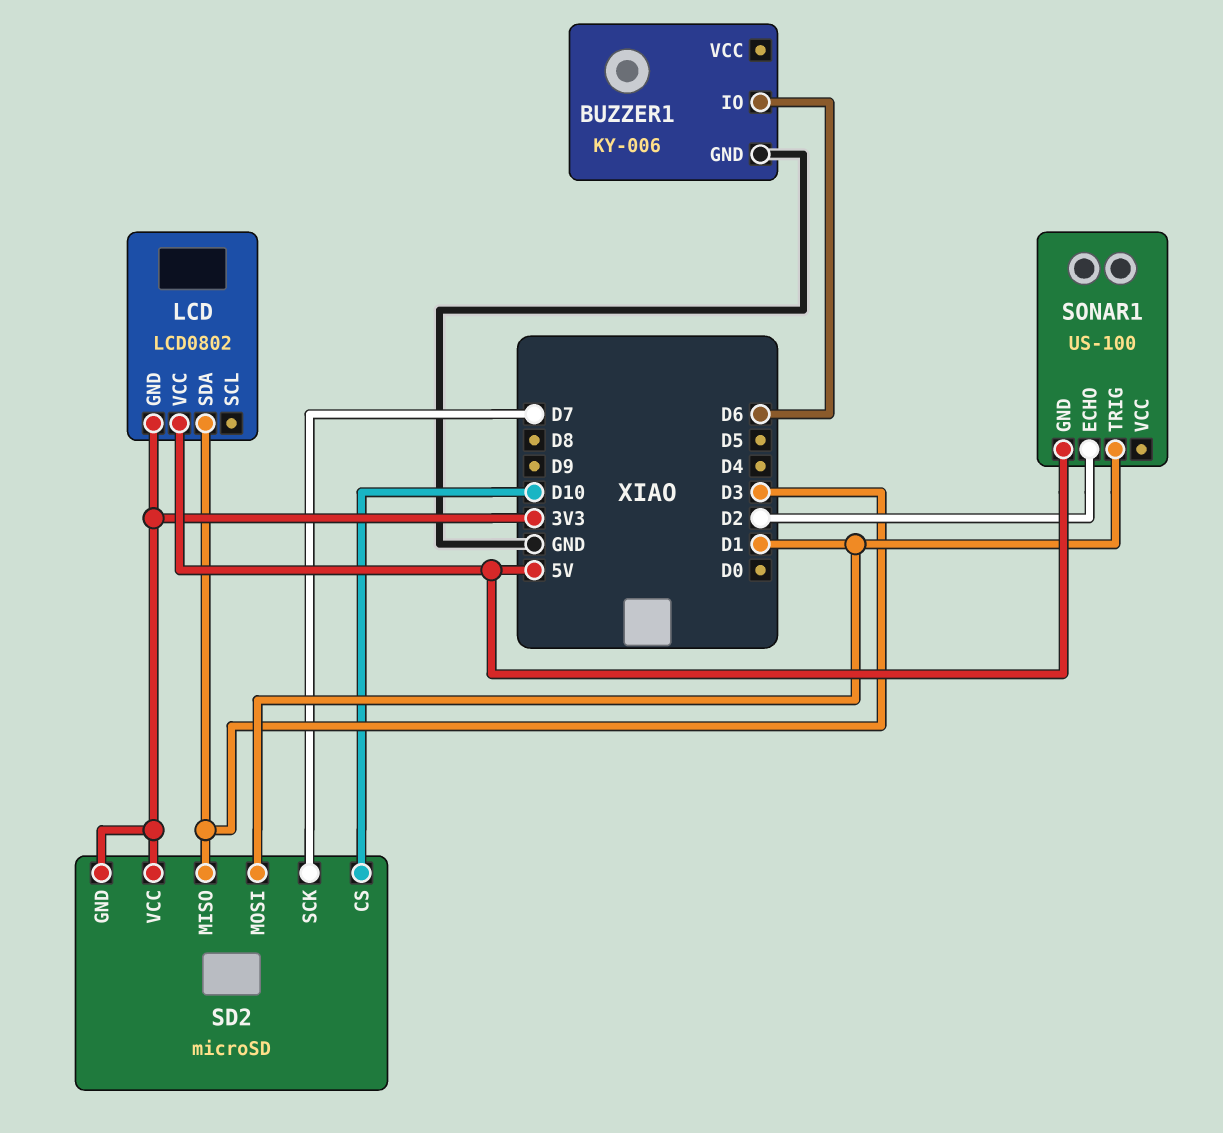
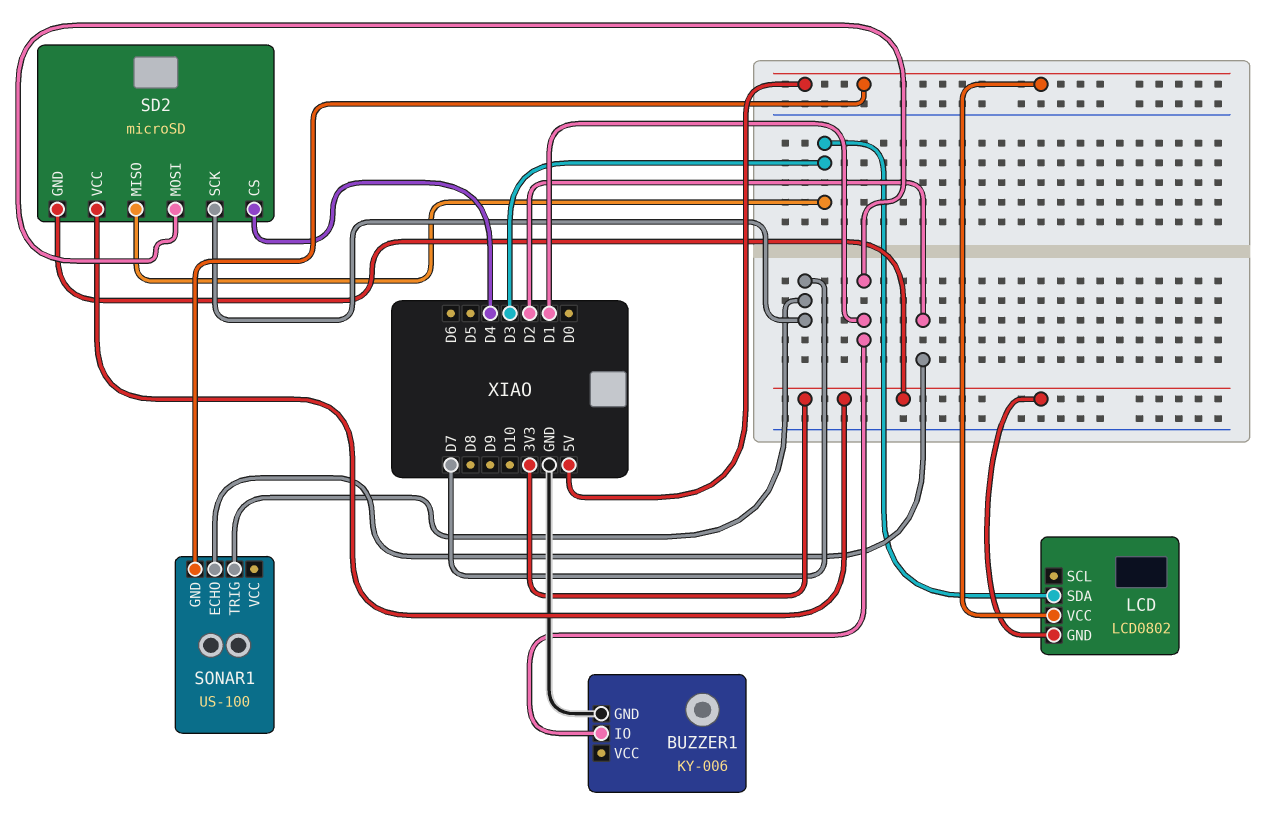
BUZZER1 pin IO: D6 -> D1
SD2 pin CS: D10 -> D4
SONAR1 pin TRIG: D1 -> D7

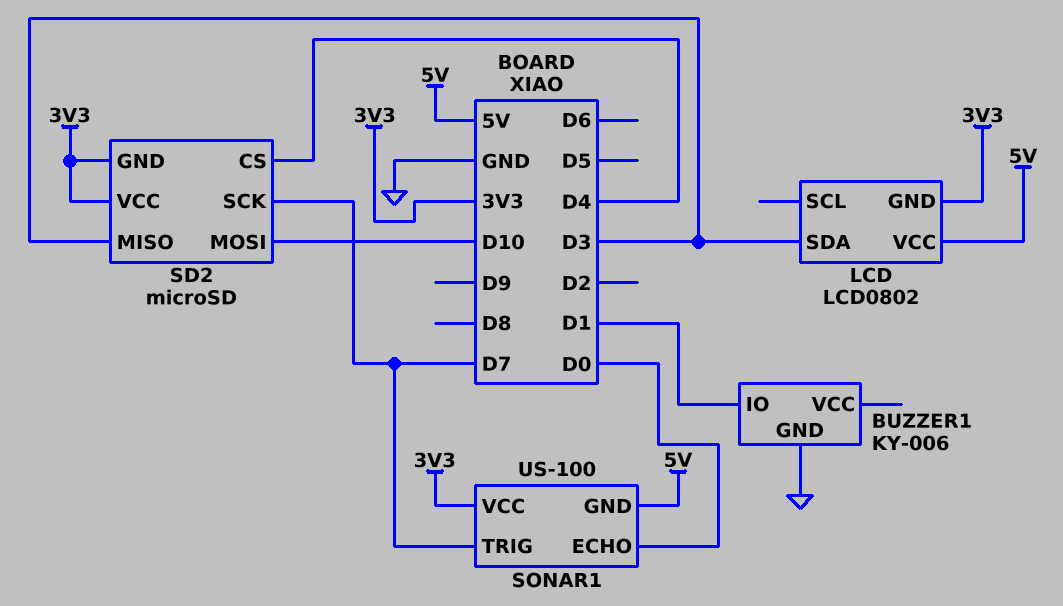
SD2 pin MOSI: D1 -> D10
SONAR1 pin ECHO: D2 -> D0
SONAR1 pin VCC: none -> 3V3

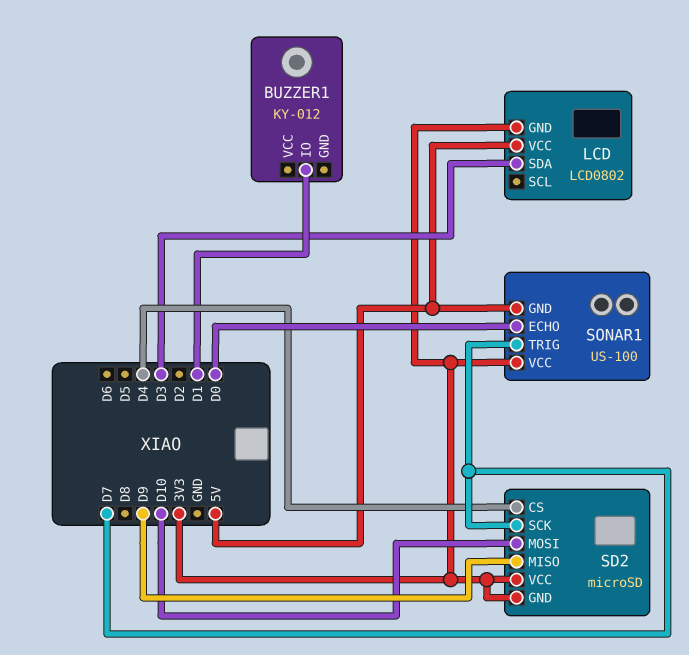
BUZZER1: KY-006 -> KY-012
BUZZER1 pin GND: GND -> none
SD2 pin MISO: D3 -> D9

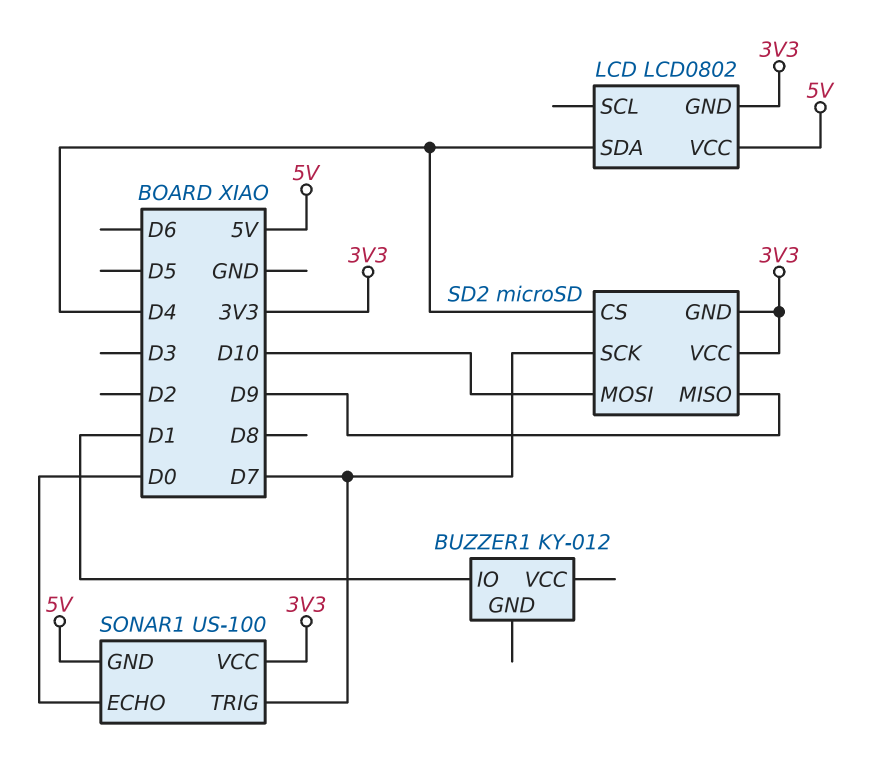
LCD pin SDA: D3 -> D4

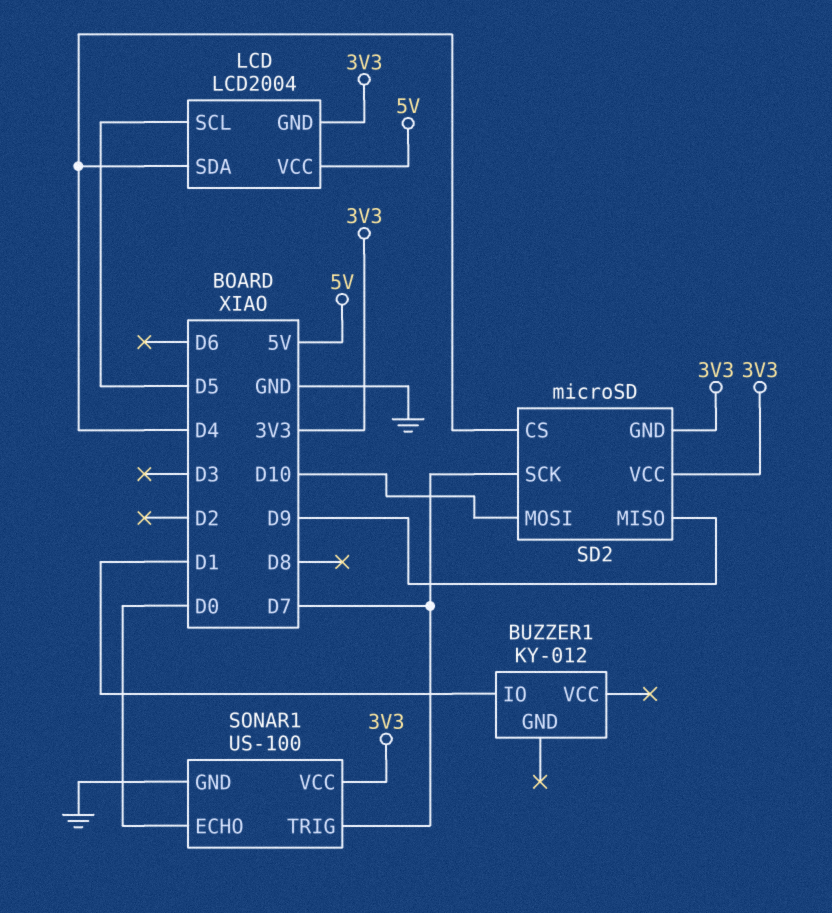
LCD: LCD0802 -> LCD2004
LCD pin SCL: none -> D5
SONAR1 pin GND: 5V -> GND

